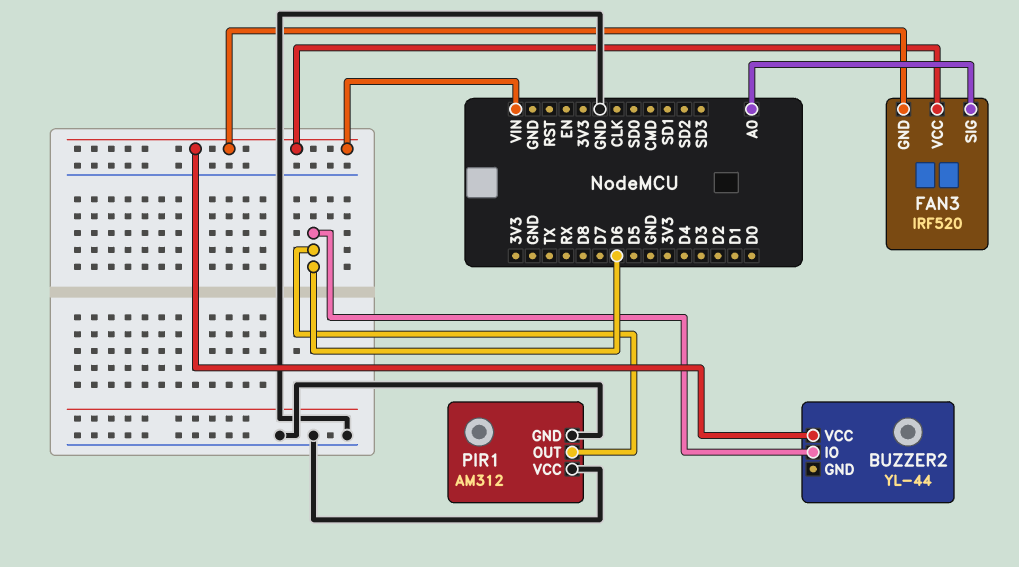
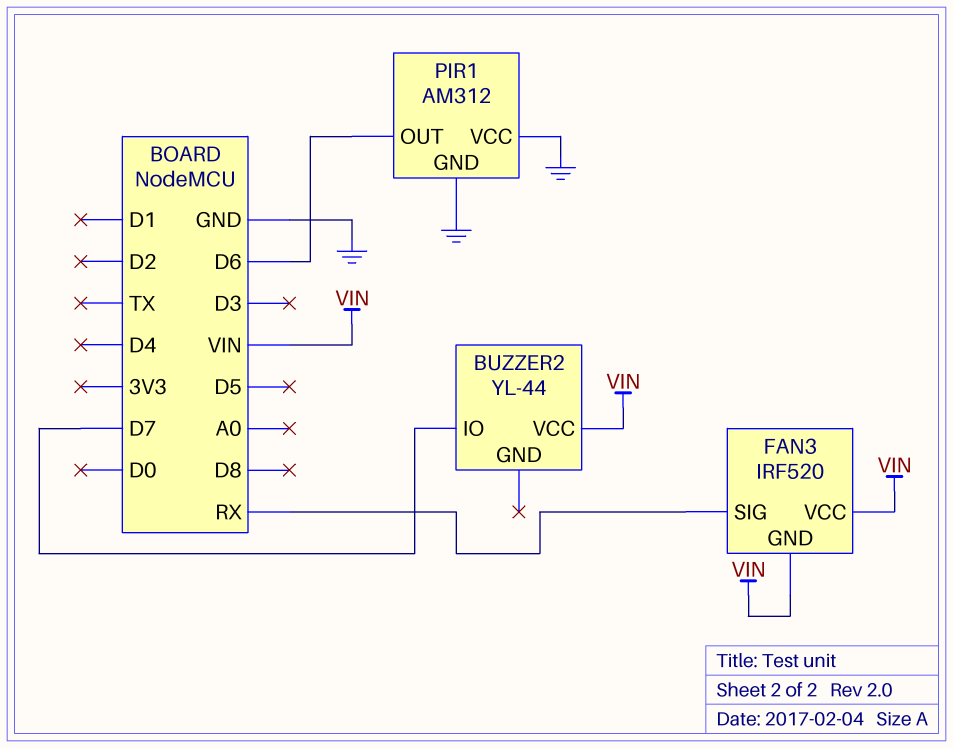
BUZZER2 pin IO: D6 -> D7
FAN3 pin SIG: A0 -> RX

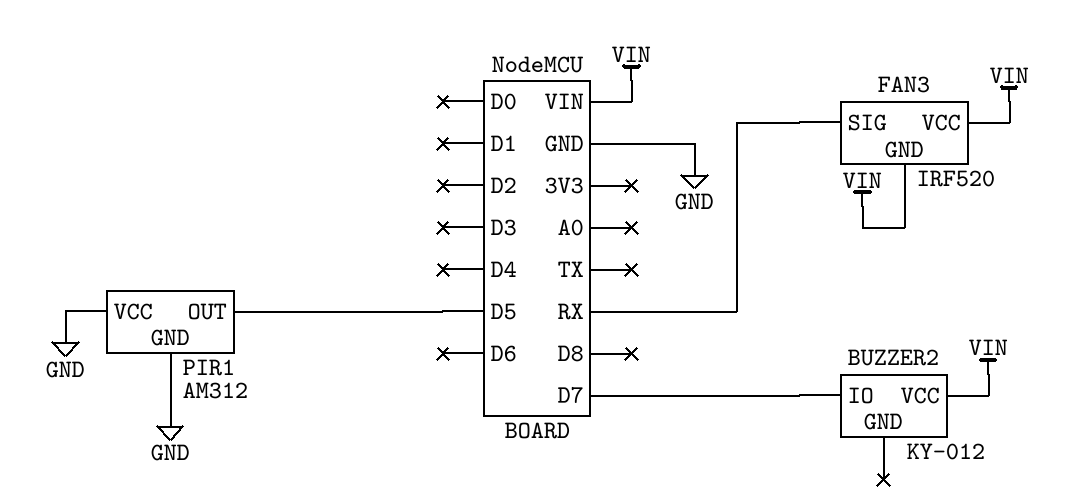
BUZZER2: YL-44 -> KY-012
PIR1 pin OUT: D6 -> D5

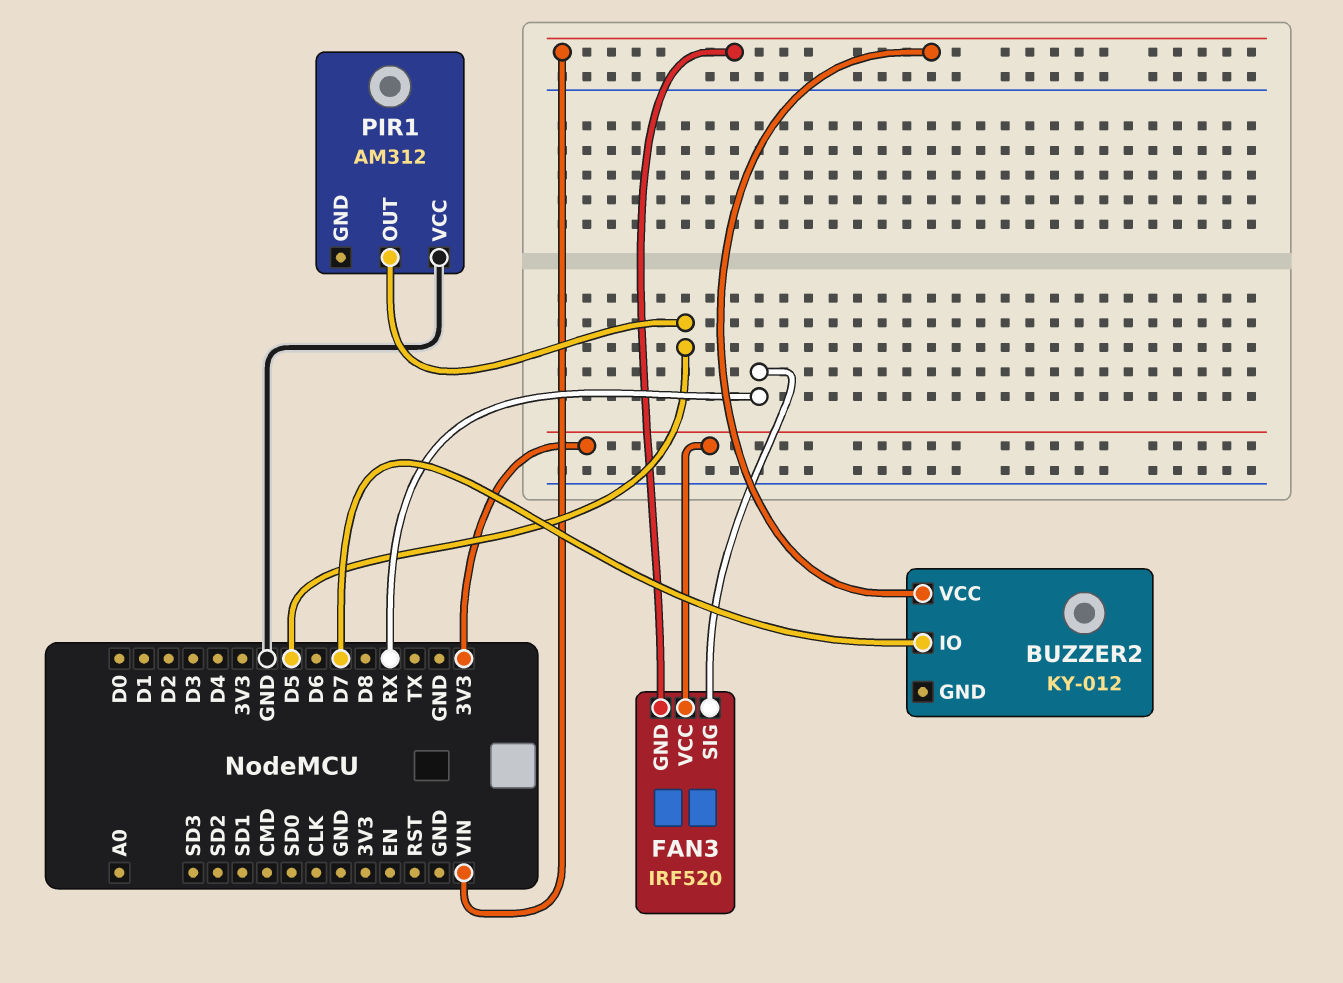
FAN3 pin VCC: VIN -> 3V3
PIR1 pin GND: GND -> none

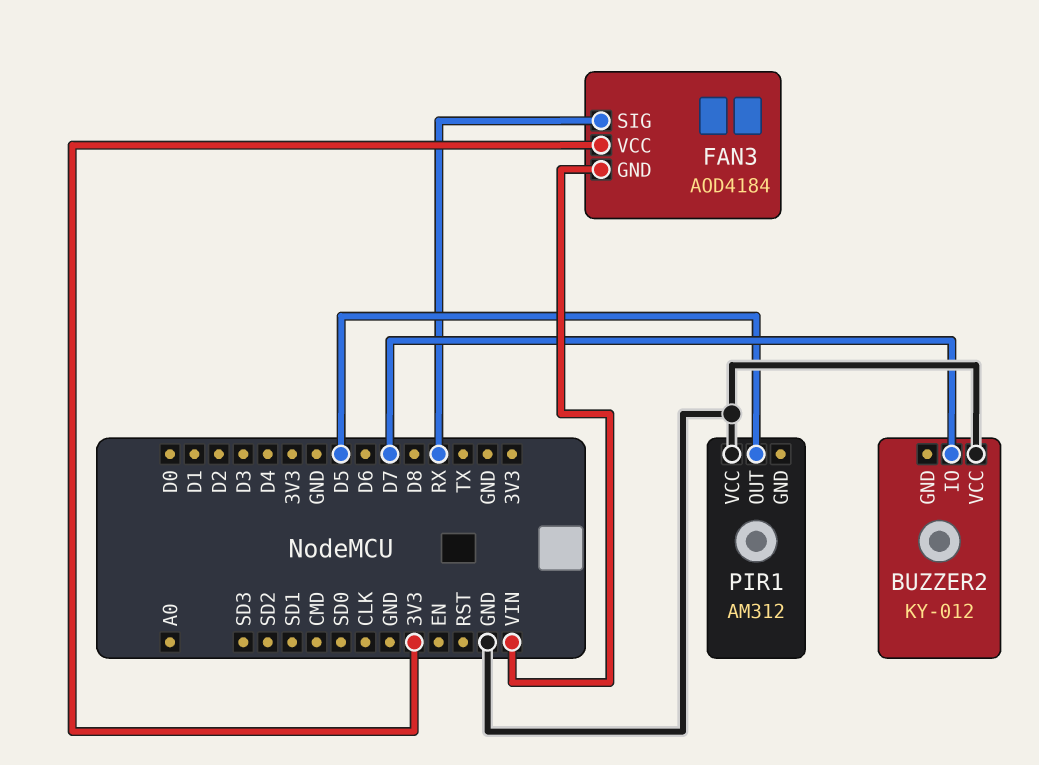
BUZZER2 pin VCC: VIN -> GND
FAN3: IRF520 -> AOD4184

